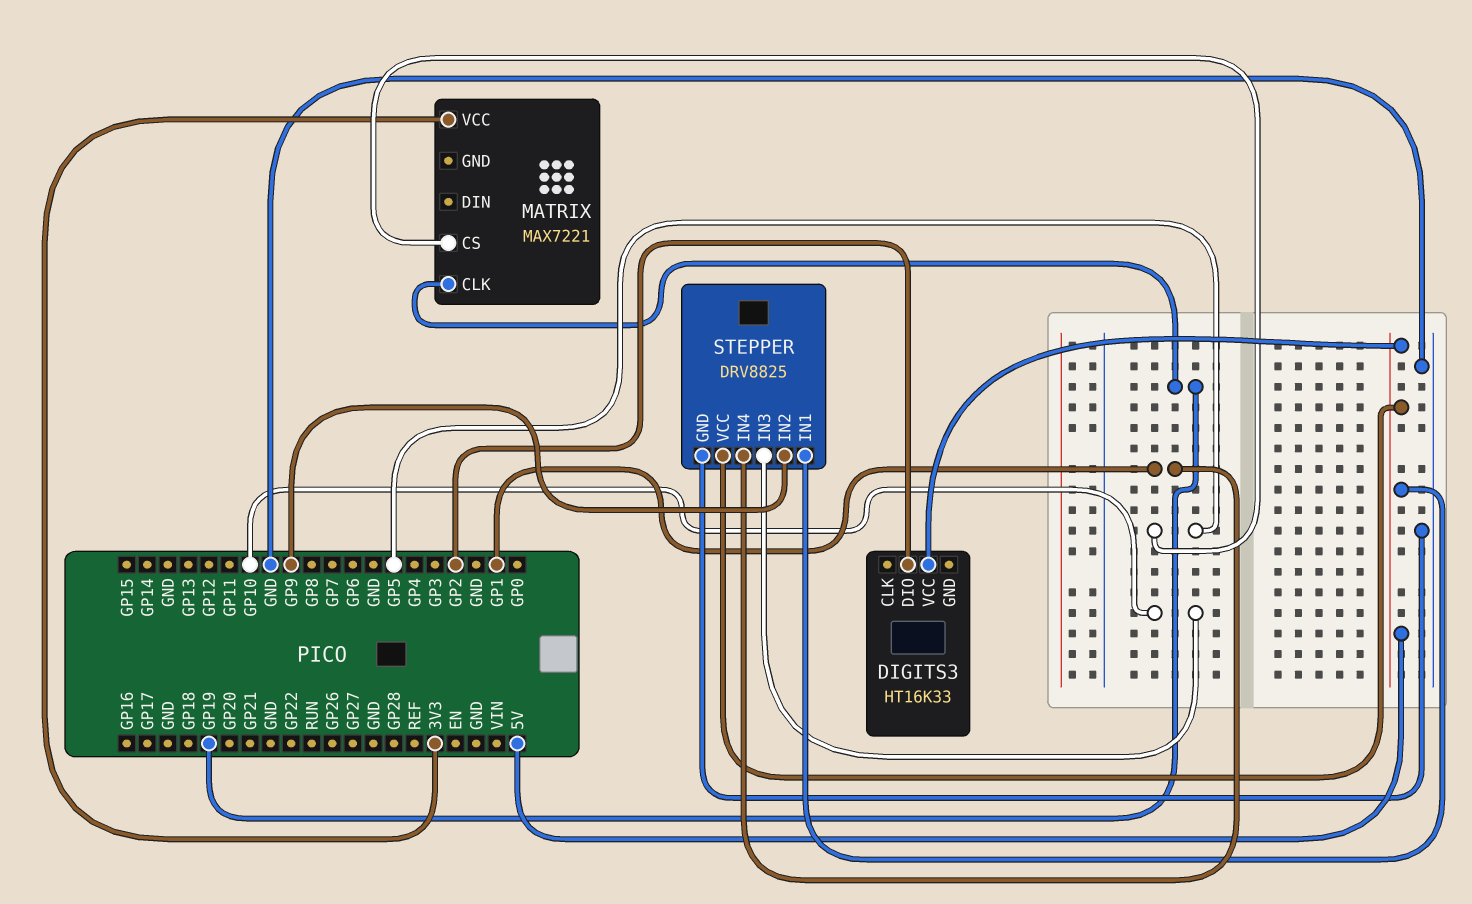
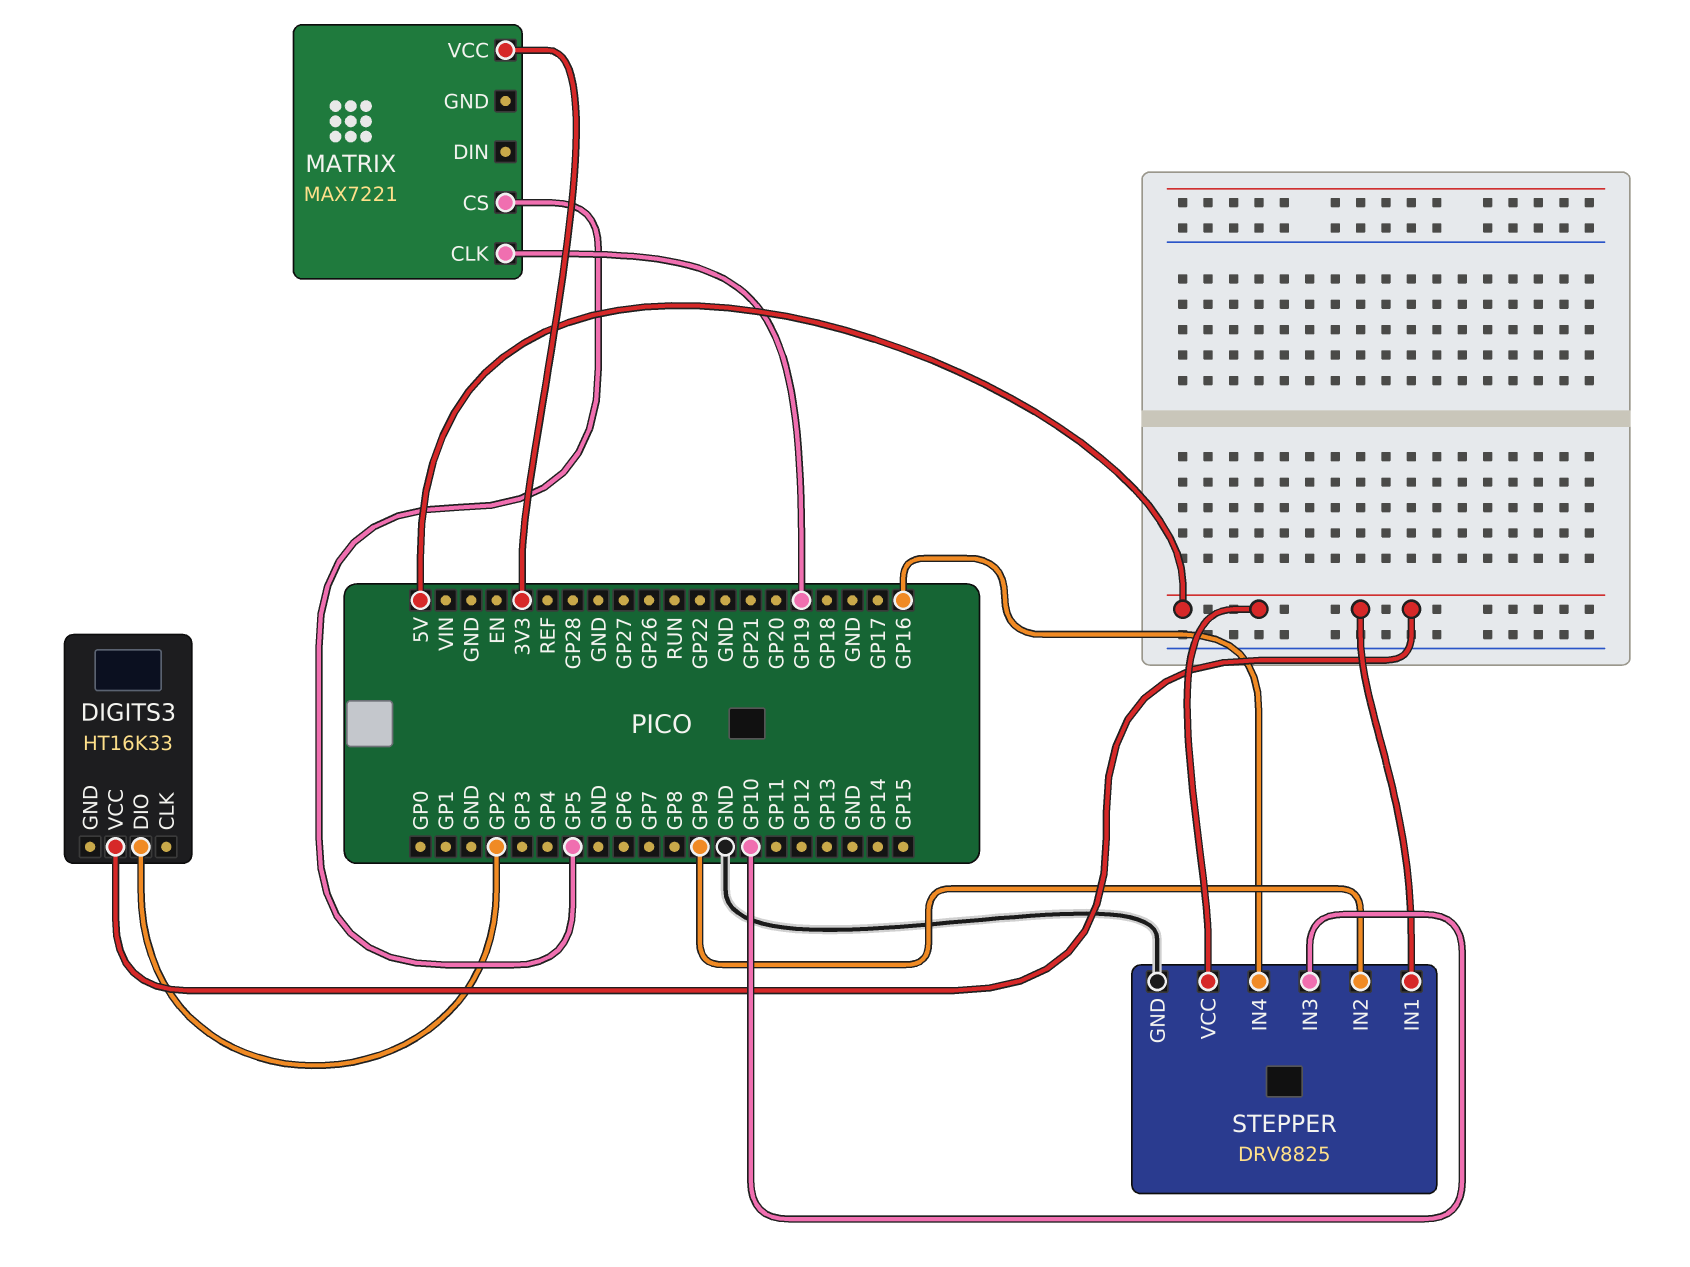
STEPPER pin IN4: GP1 -> GP16

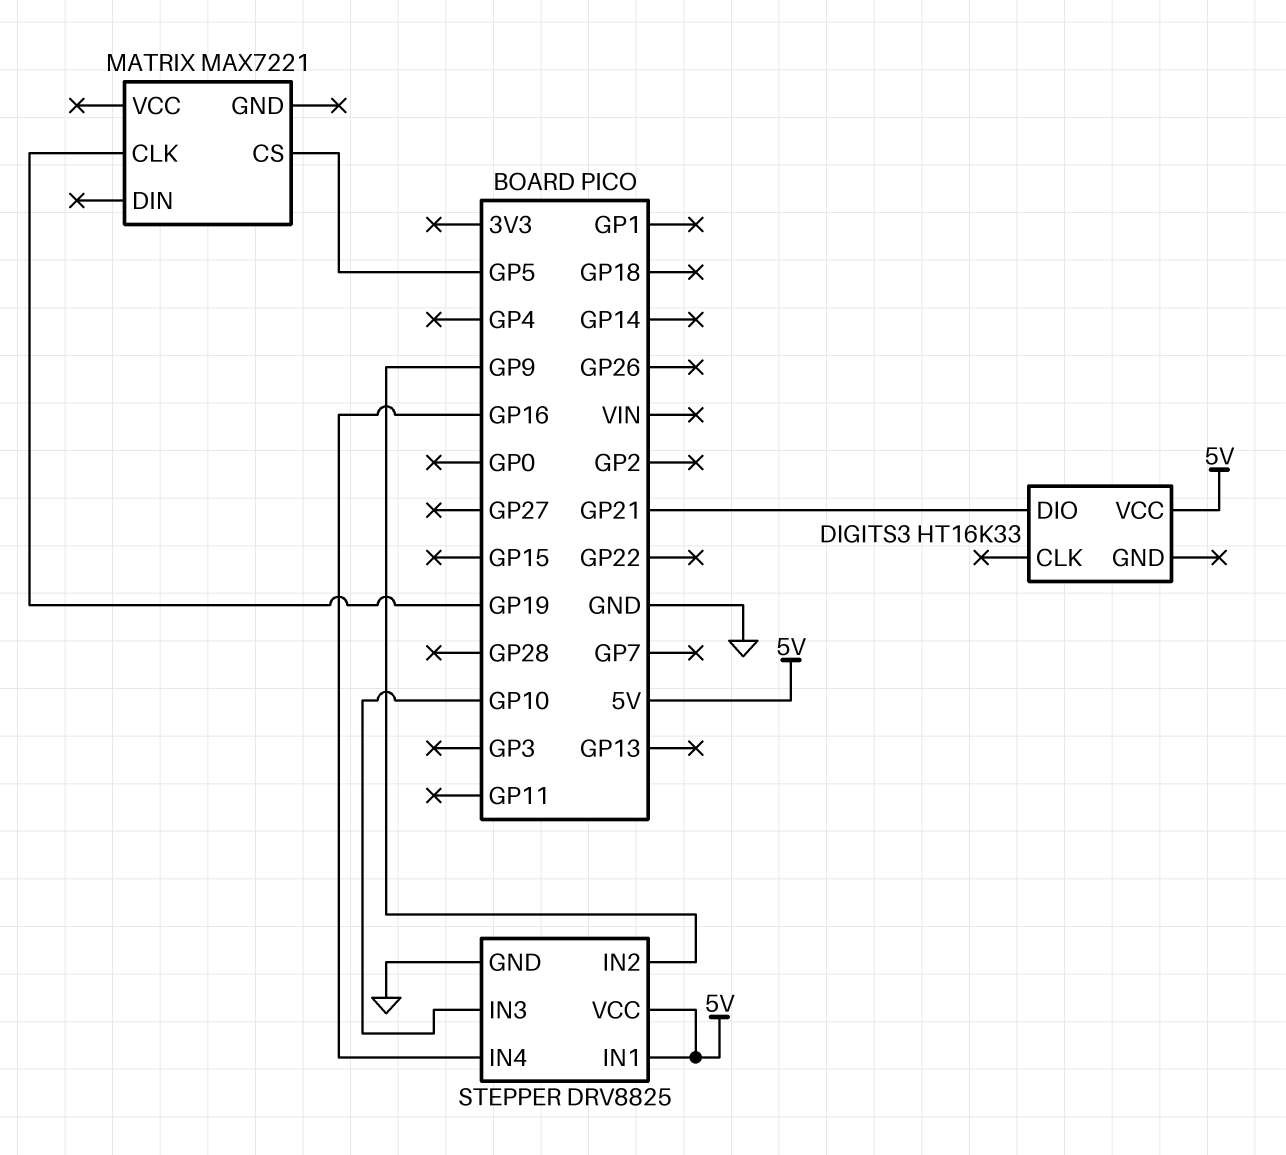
DIGITS3 pin DIO: GP2 -> GP21
MATRIX pin VCC: 3V3 -> none

